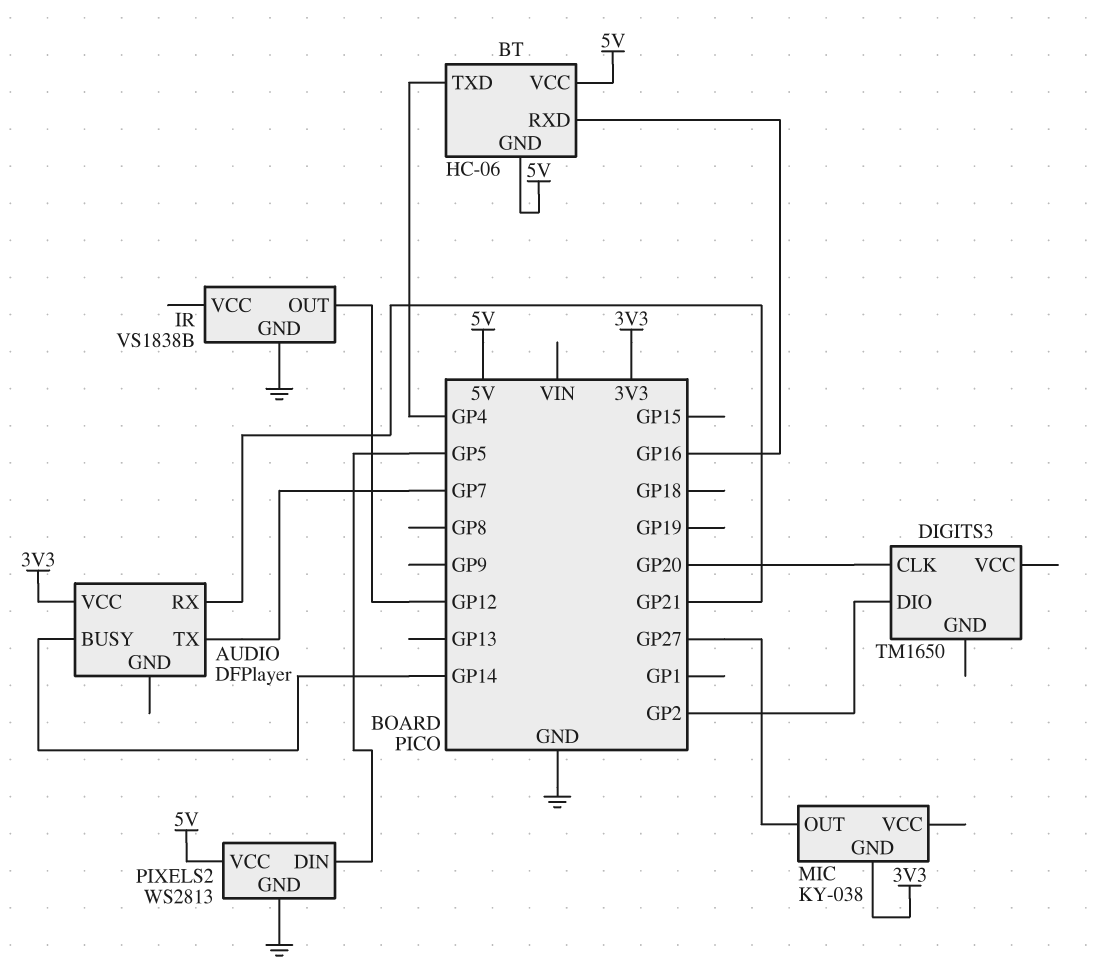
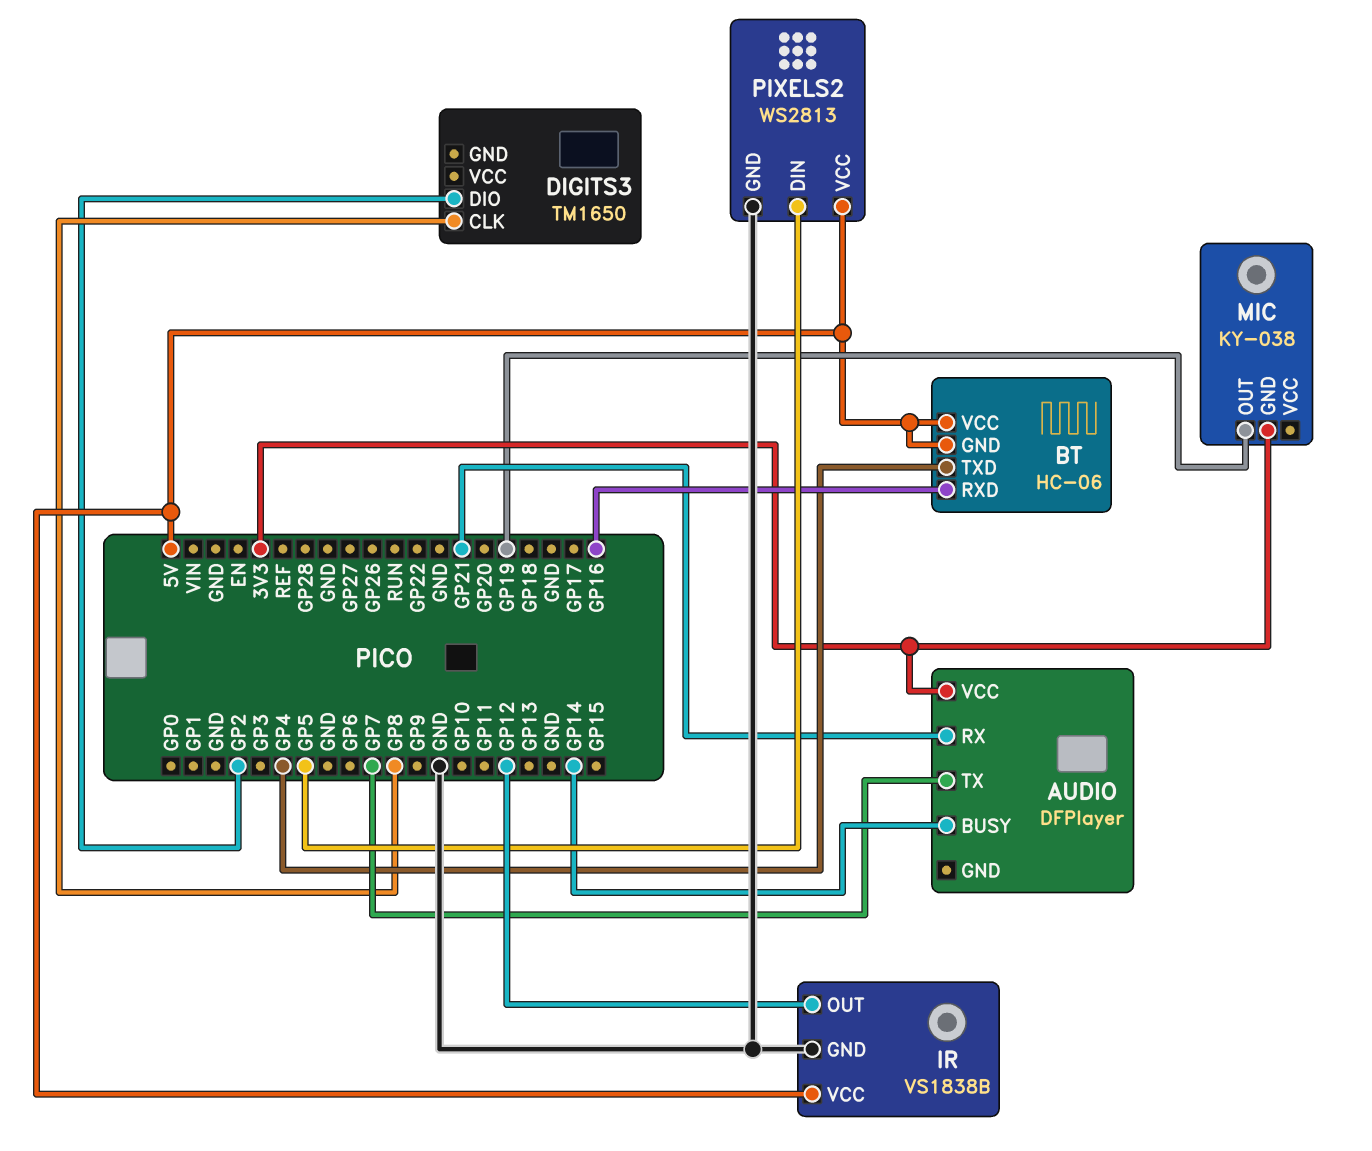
DIGITS3 pin CLK: GP20 -> GP8
IR pin VCC: none -> 5V
MIC pin OUT: GP27 -> GP19

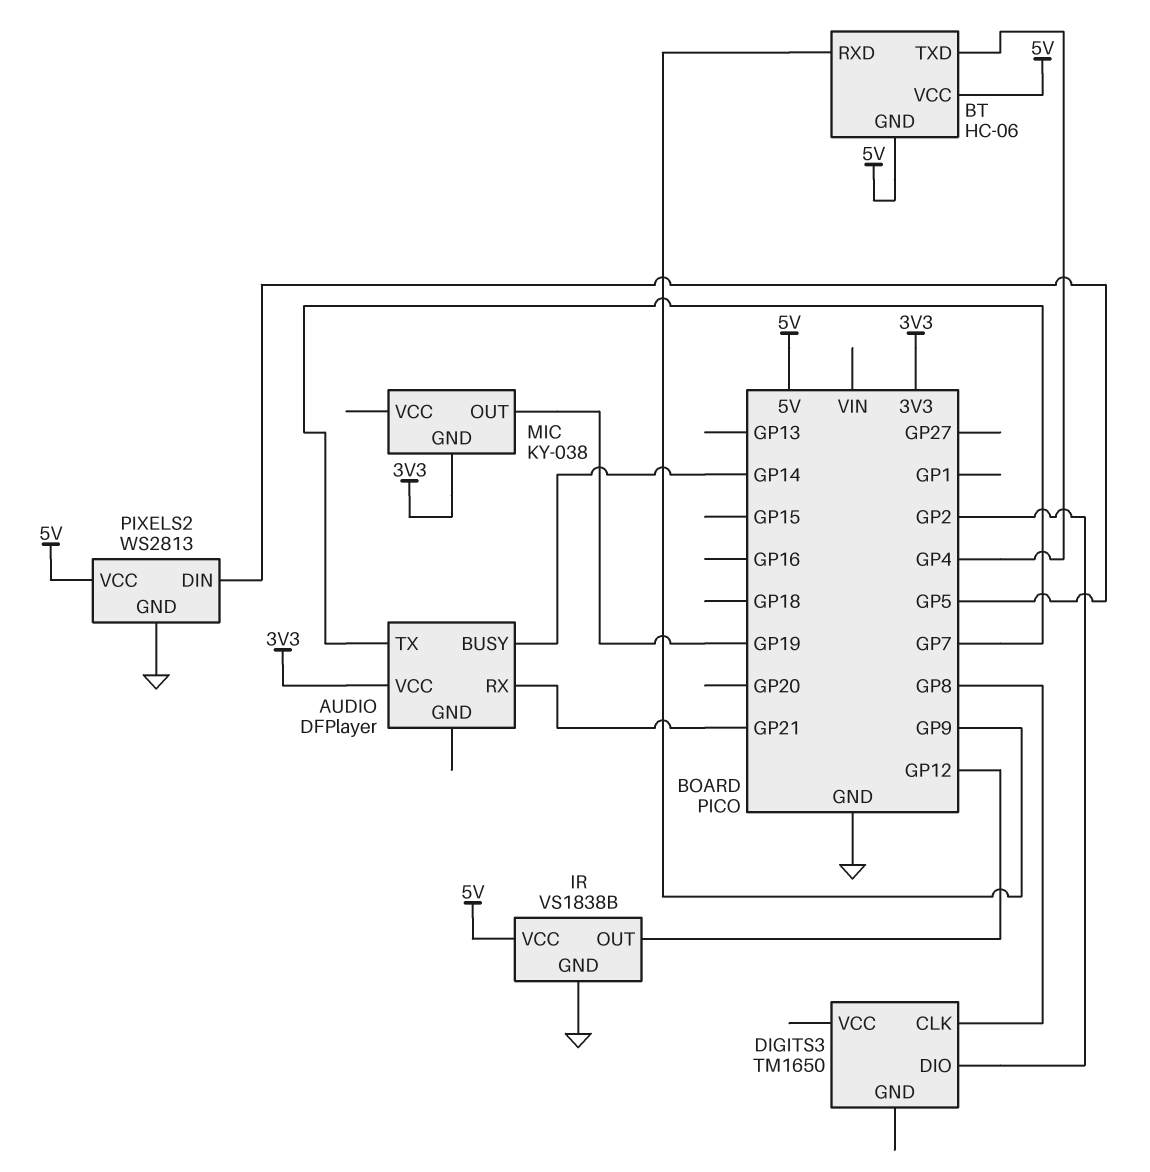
BT pin RXD: GP16 -> GP9

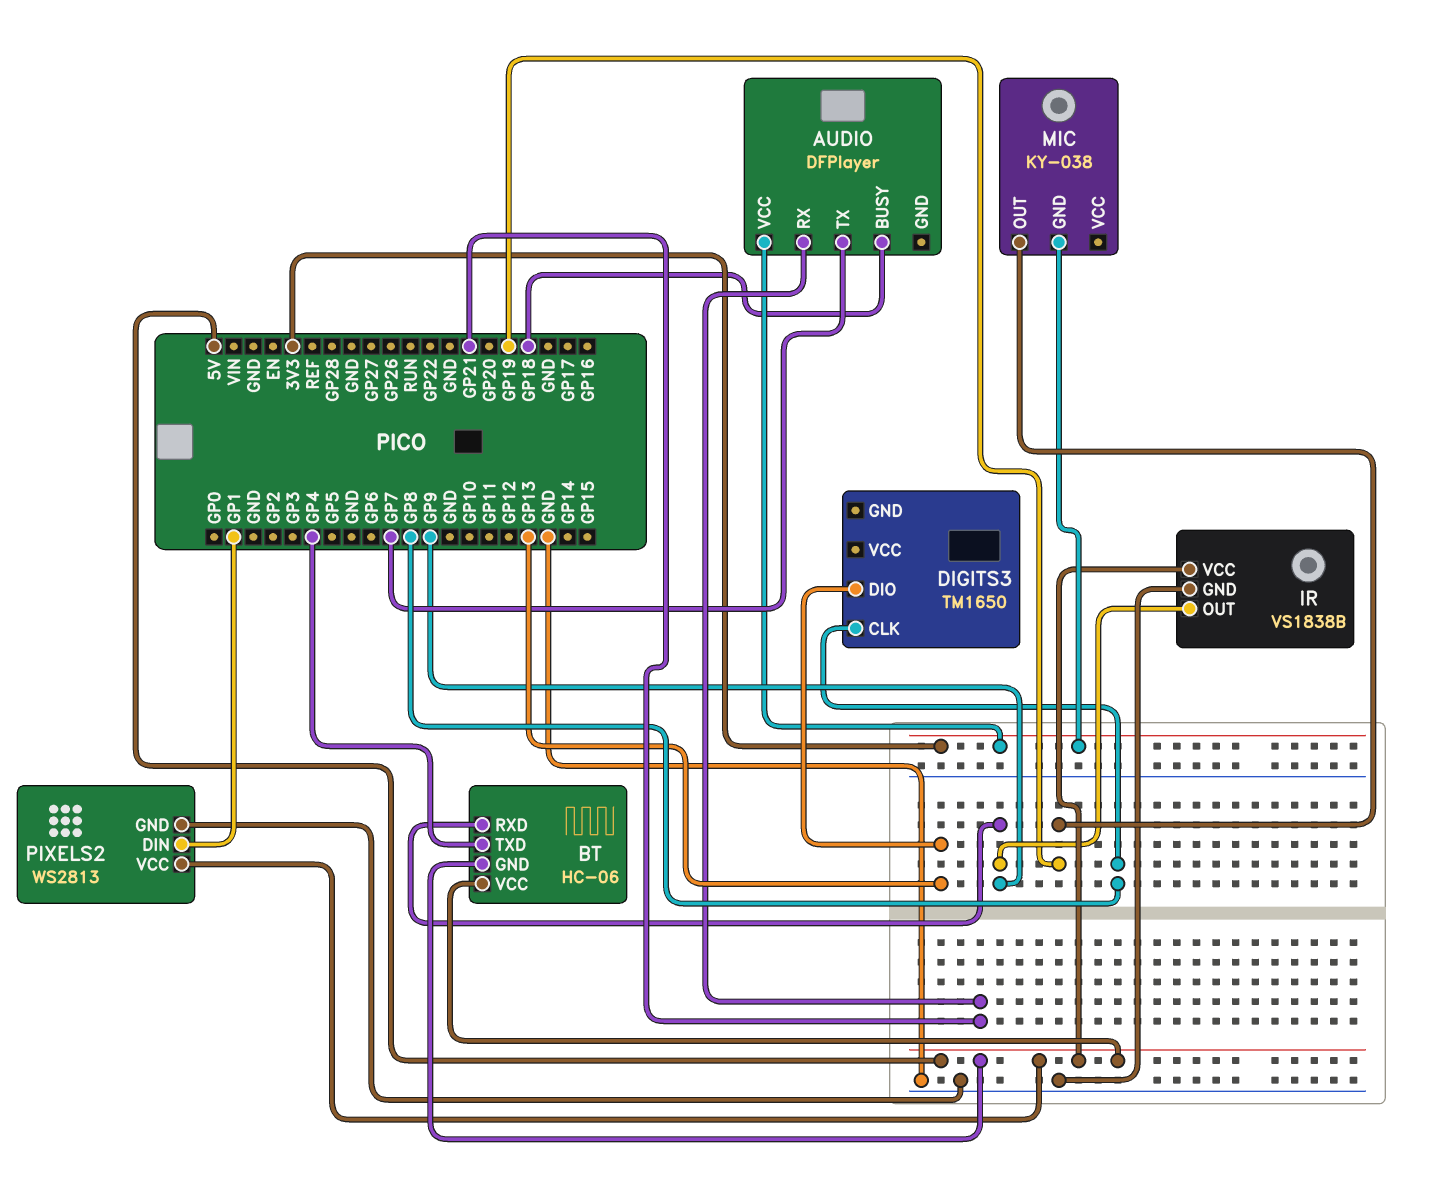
AUDIO pin BUSY: GP14 -> GP18
DIGITS3 pin DIO: GP2 -> GP13
IR pin OUT: GP12 -> GP9
PIXELS2 pin DIN: GP5 -> GP1

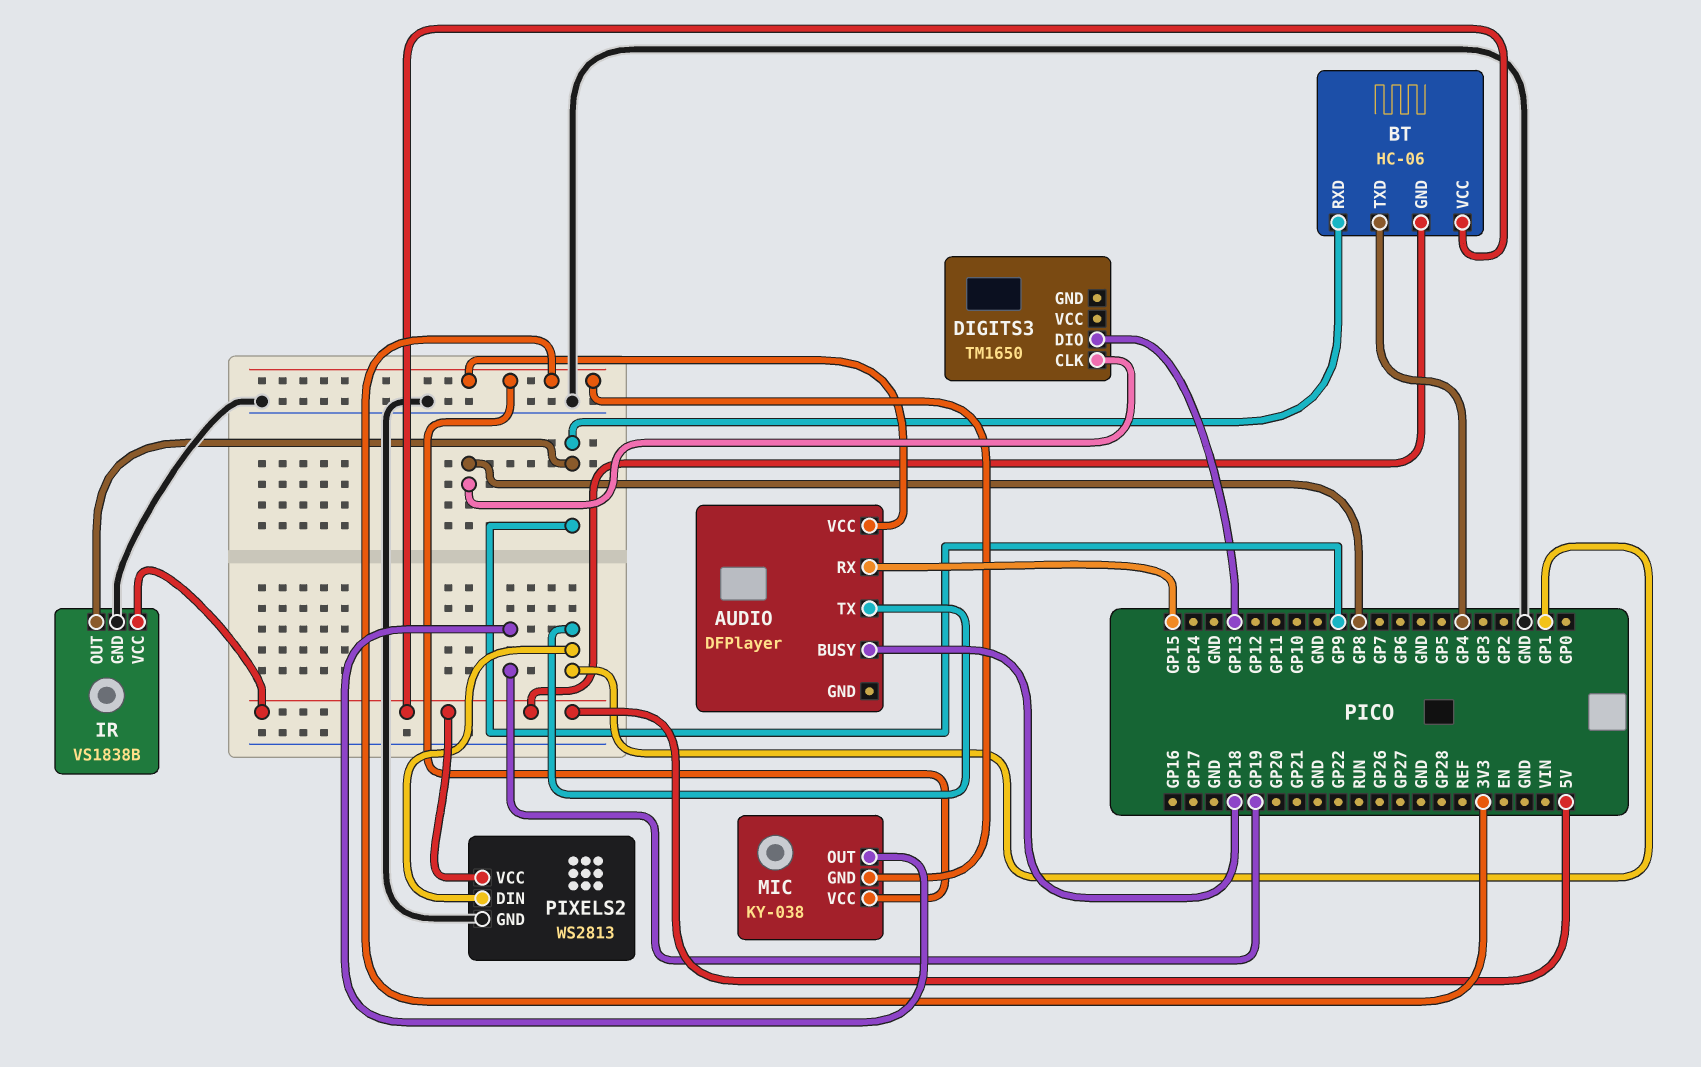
AUDIO pin RX: GP21 -> GP15
AUDIO pin TX: GP7 -> GP1
MIC pin VCC: none -> 3V3

